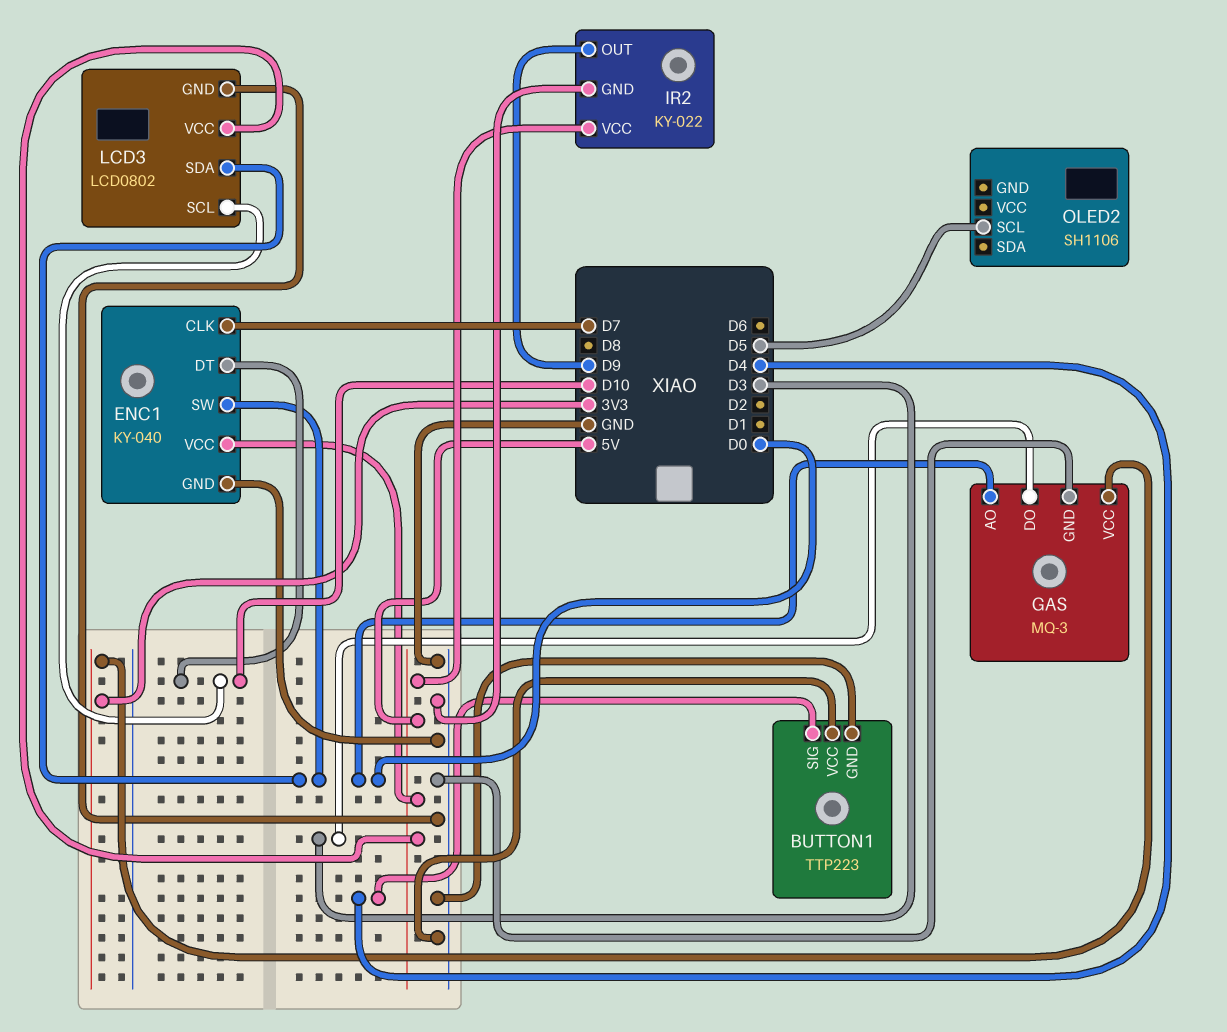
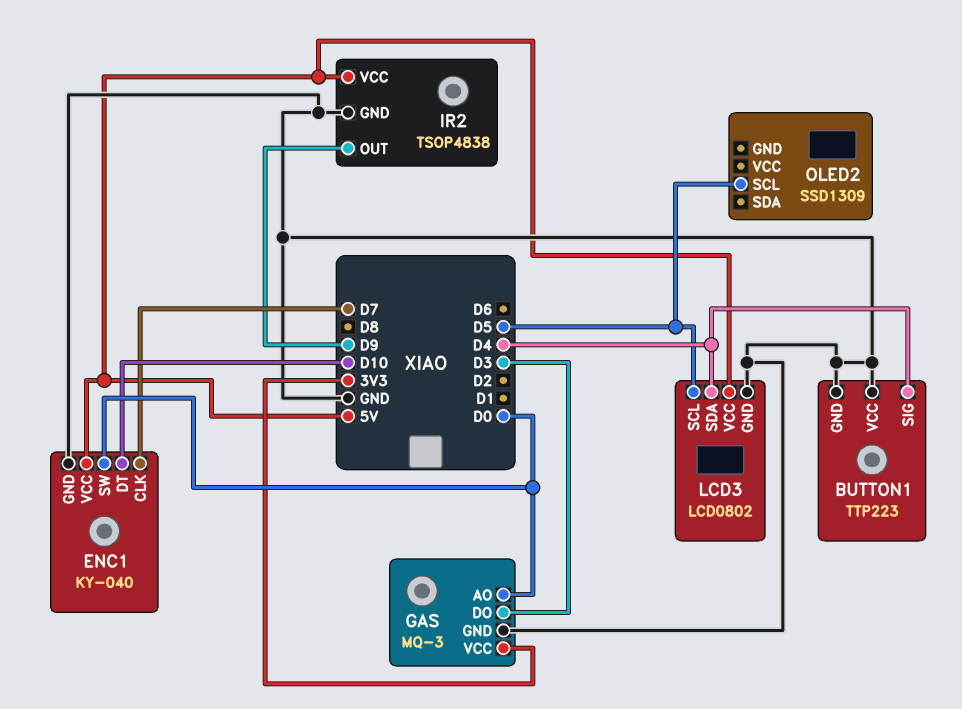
IR2: KY-022 -> TSOP4838
LCD3 pin SCL: D10 -> D5
LCD3 pin SDA: D0 -> D4
OLED2: SH1106 -> SSD1309

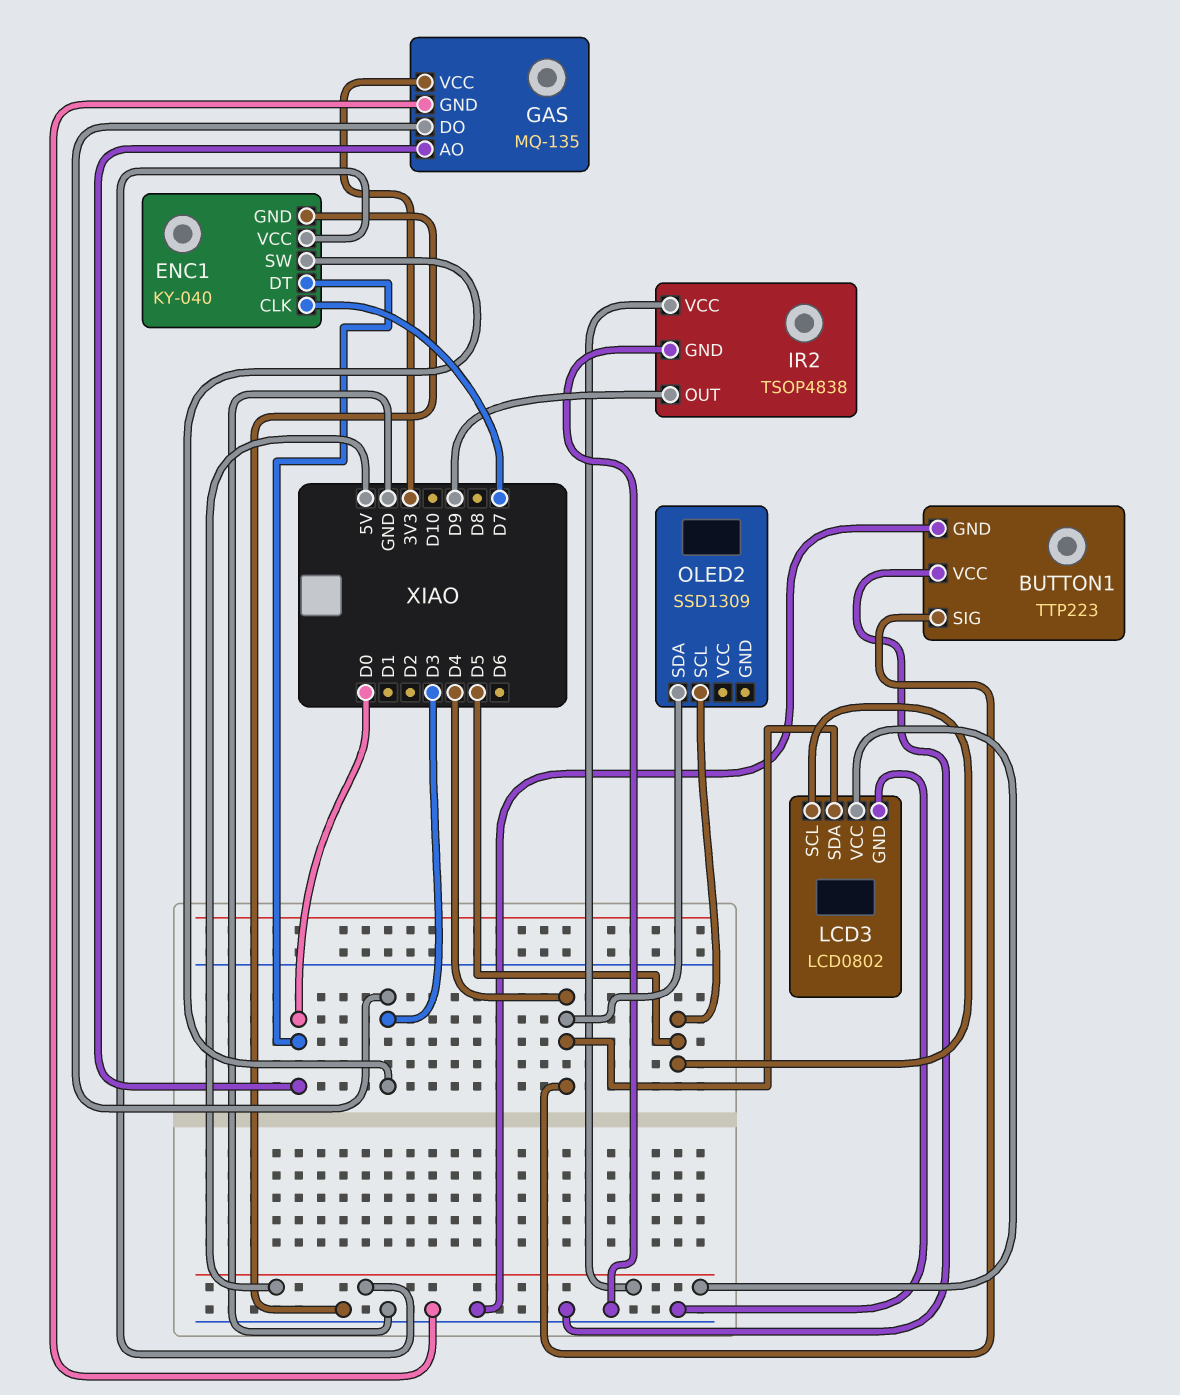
ENC1 pin DT: D10 -> D0
ENC1 pin SW: D0 -> D3
GAS: MQ-3 -> MQ-135
OLED2 pin SDA: none -> D4

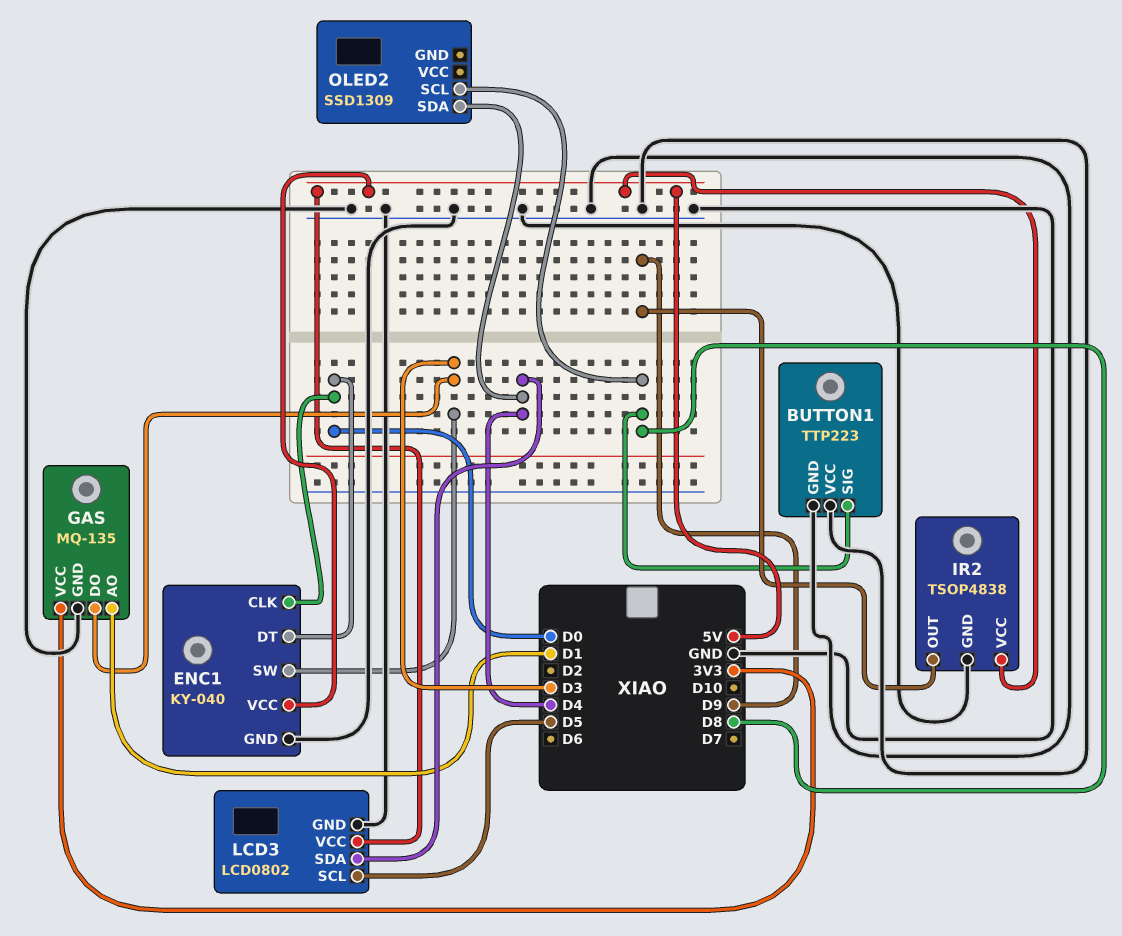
BUTTON1 pin SIG: D4 -> D8
ENC1 pin CLK: D7 -> D0
GAS pin AO: D0 -> D1
OLED2 pin SCL: D5 -> D8

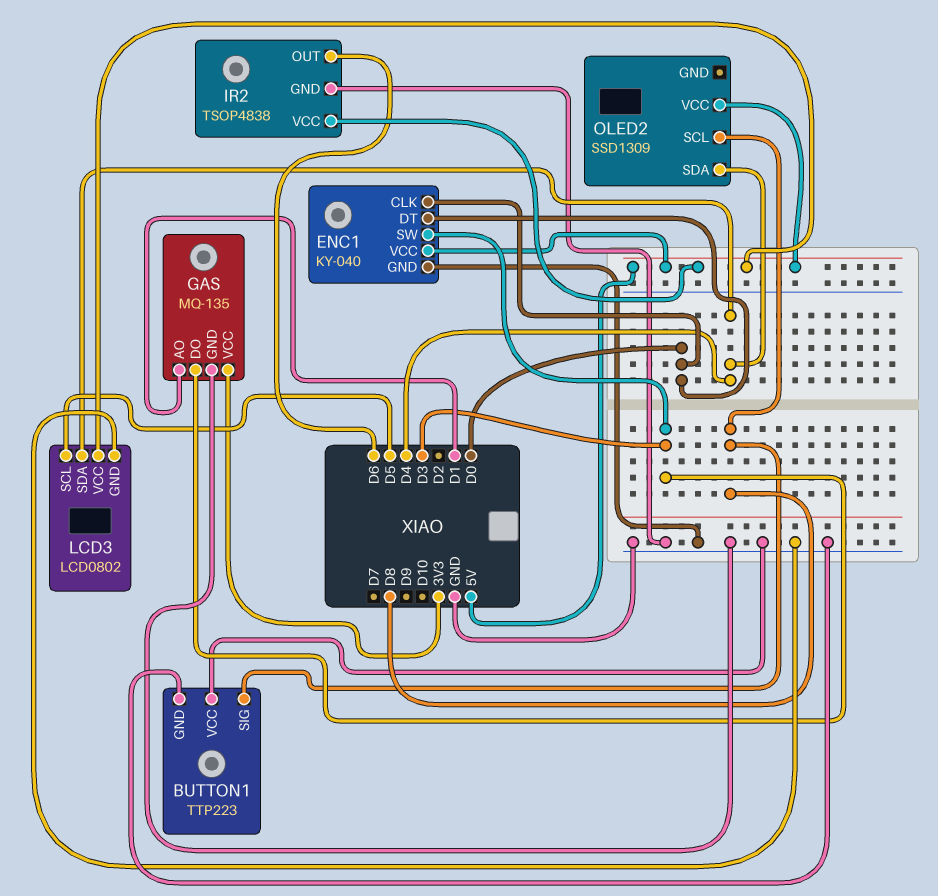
IR2 pin OUT: D9 -> D6
OLED2 pin VCC: none -> 5V

